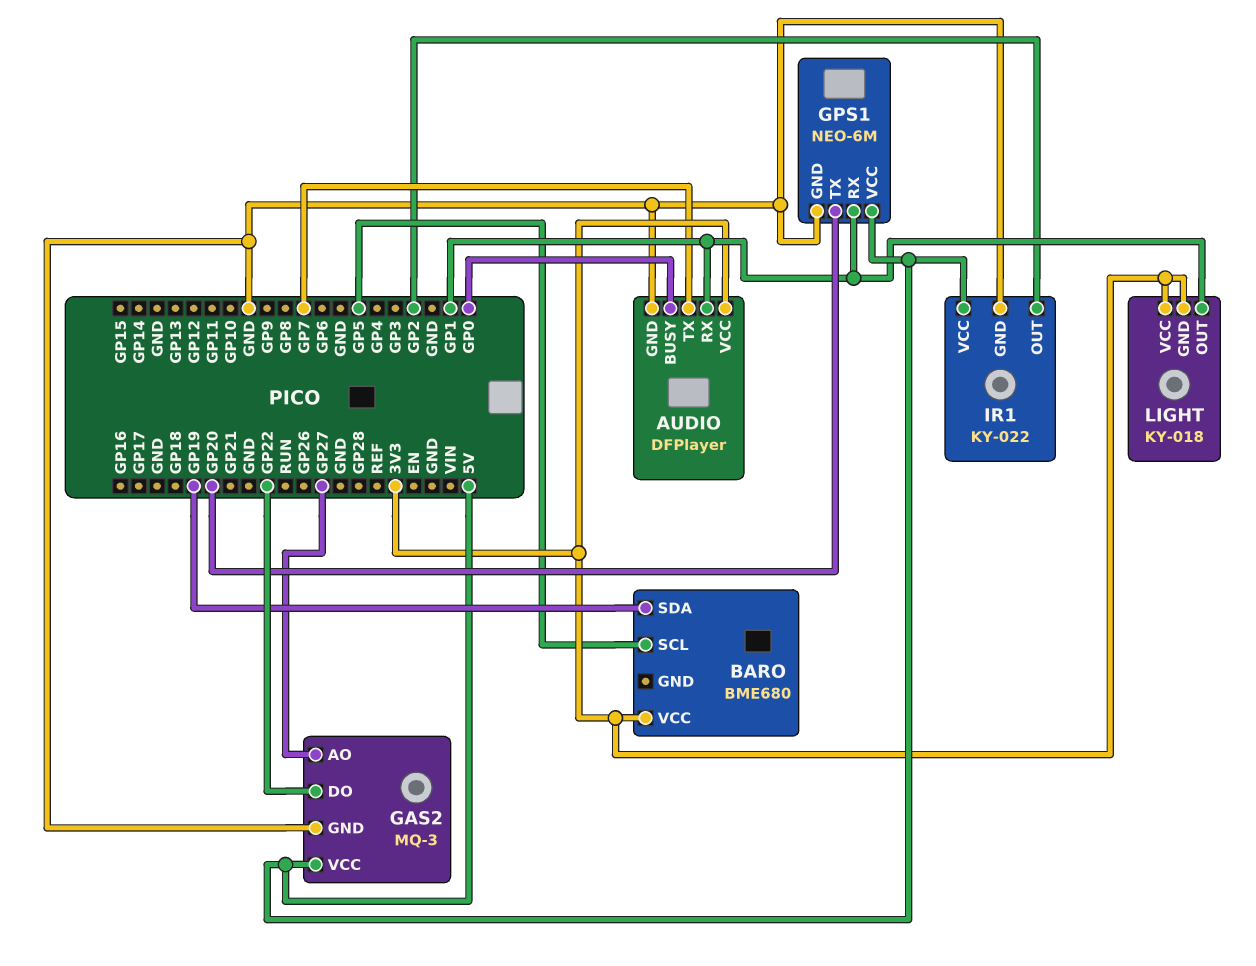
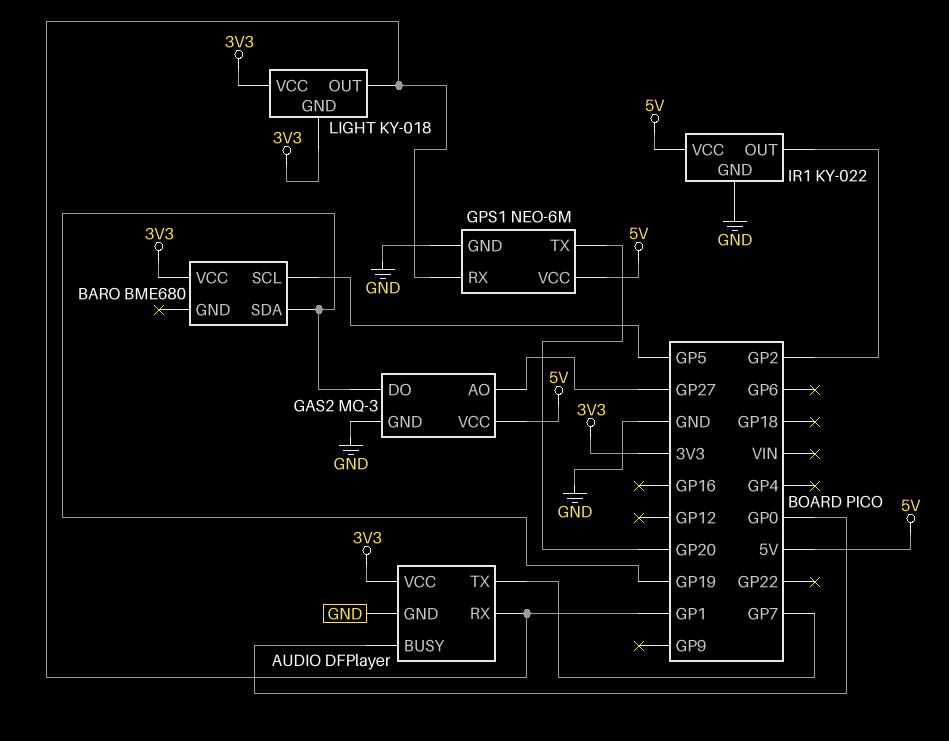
GAS2 pin DO: GP22 -> GP19

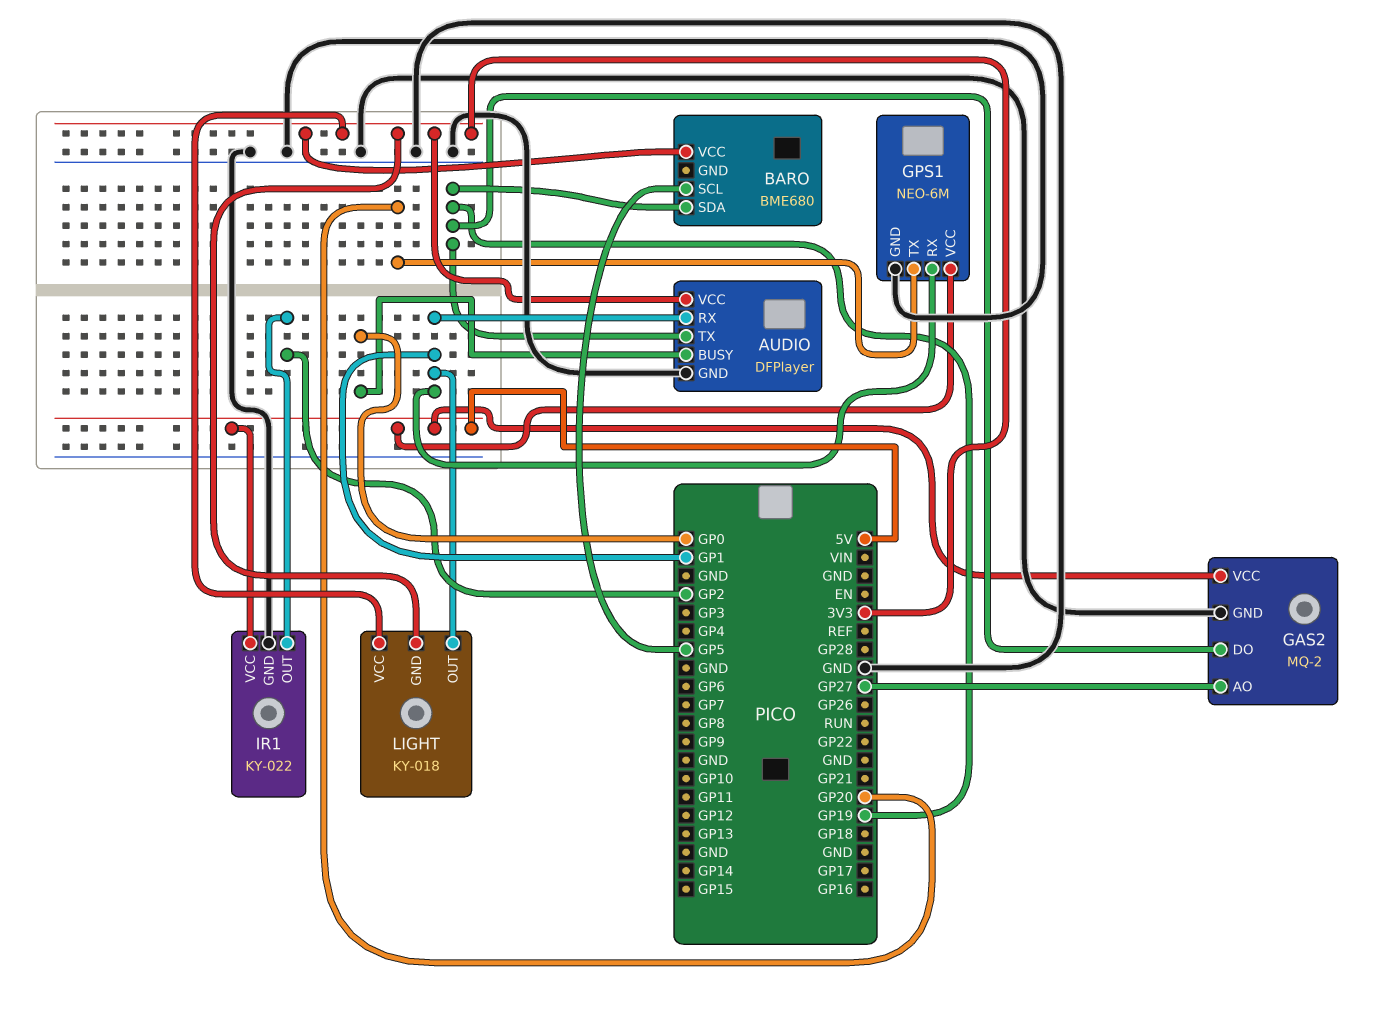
AUDIO pin TX: GP7 -> GP19
GAS2: MQ-3 -> MQ-2

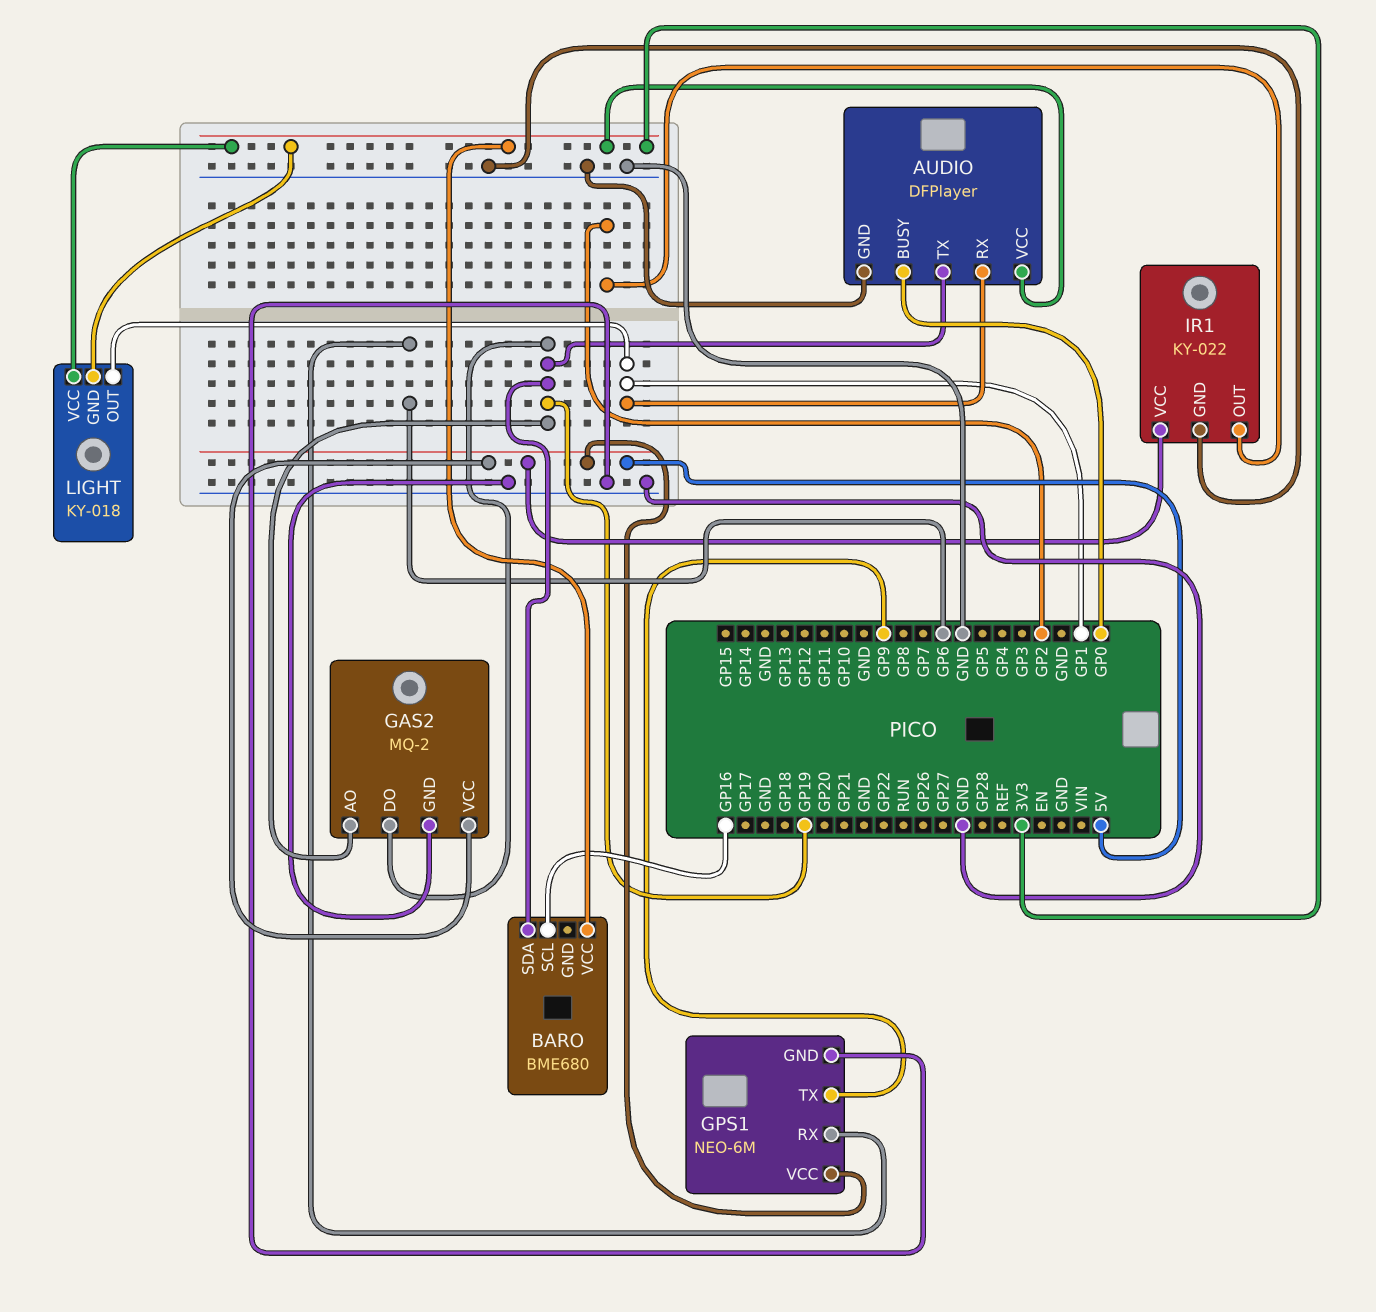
BARO pin SCL: GP5 -> GP16
GAS2 pin AO: GP27 -> GP19
GPS1 pin RX: GP1 -> GP6
GPS1 pin TX: GP20 -> GP9

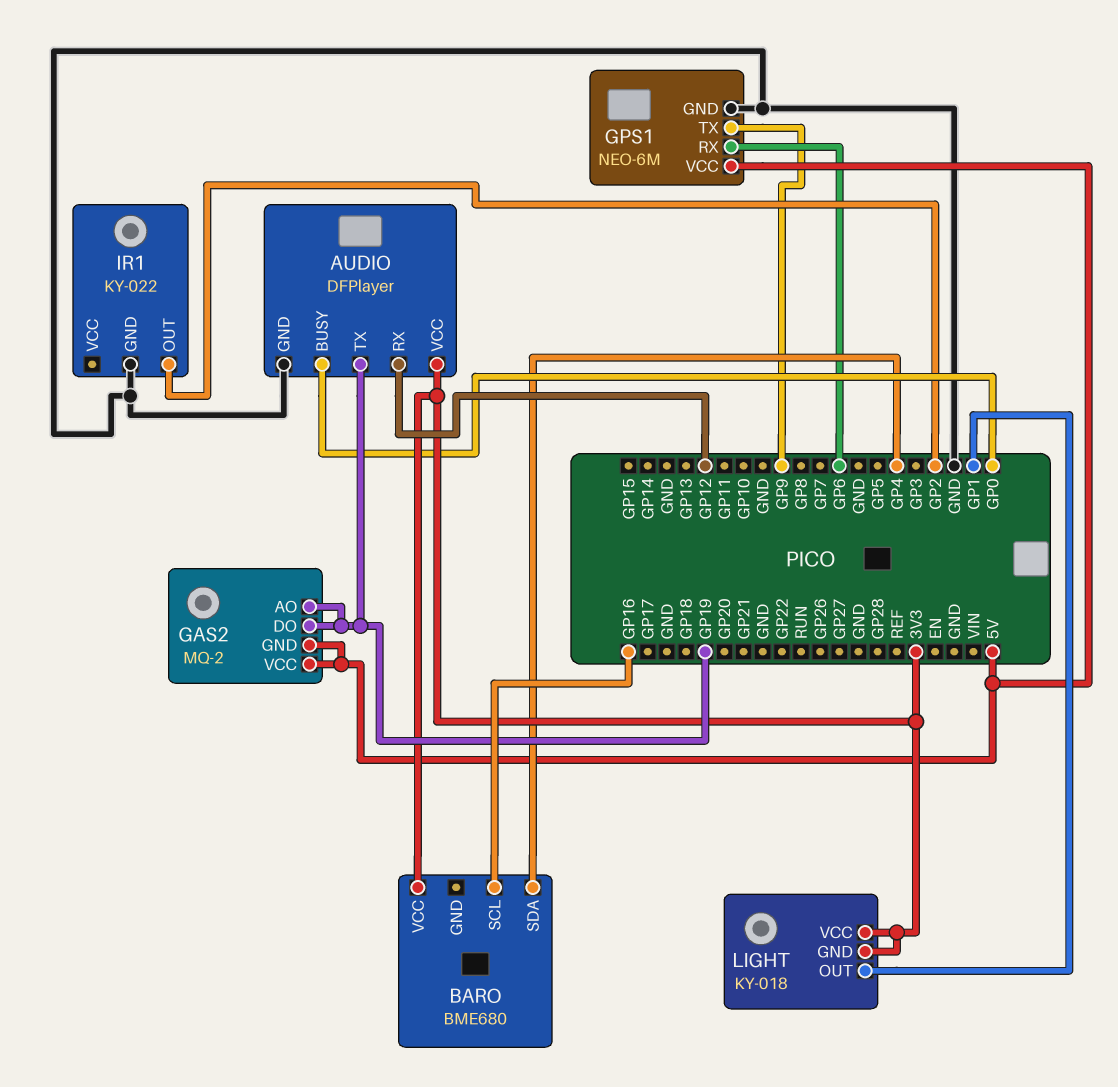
AUDIO pin RX: GP1 -> GP12
BARO pin SDA: GP19 -> GP4
GAS2 pin GND: GND -> 5V
IR1 pin VCC: 5V -> none

